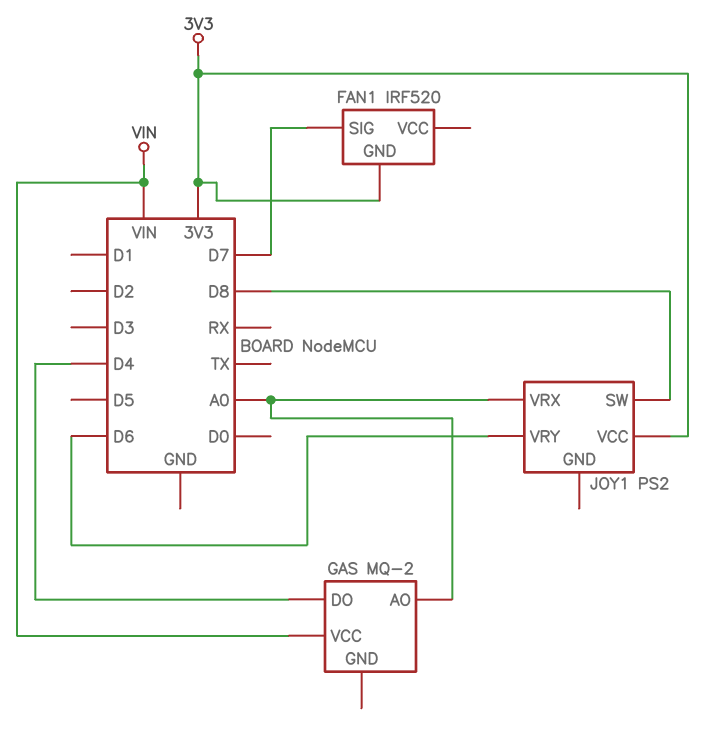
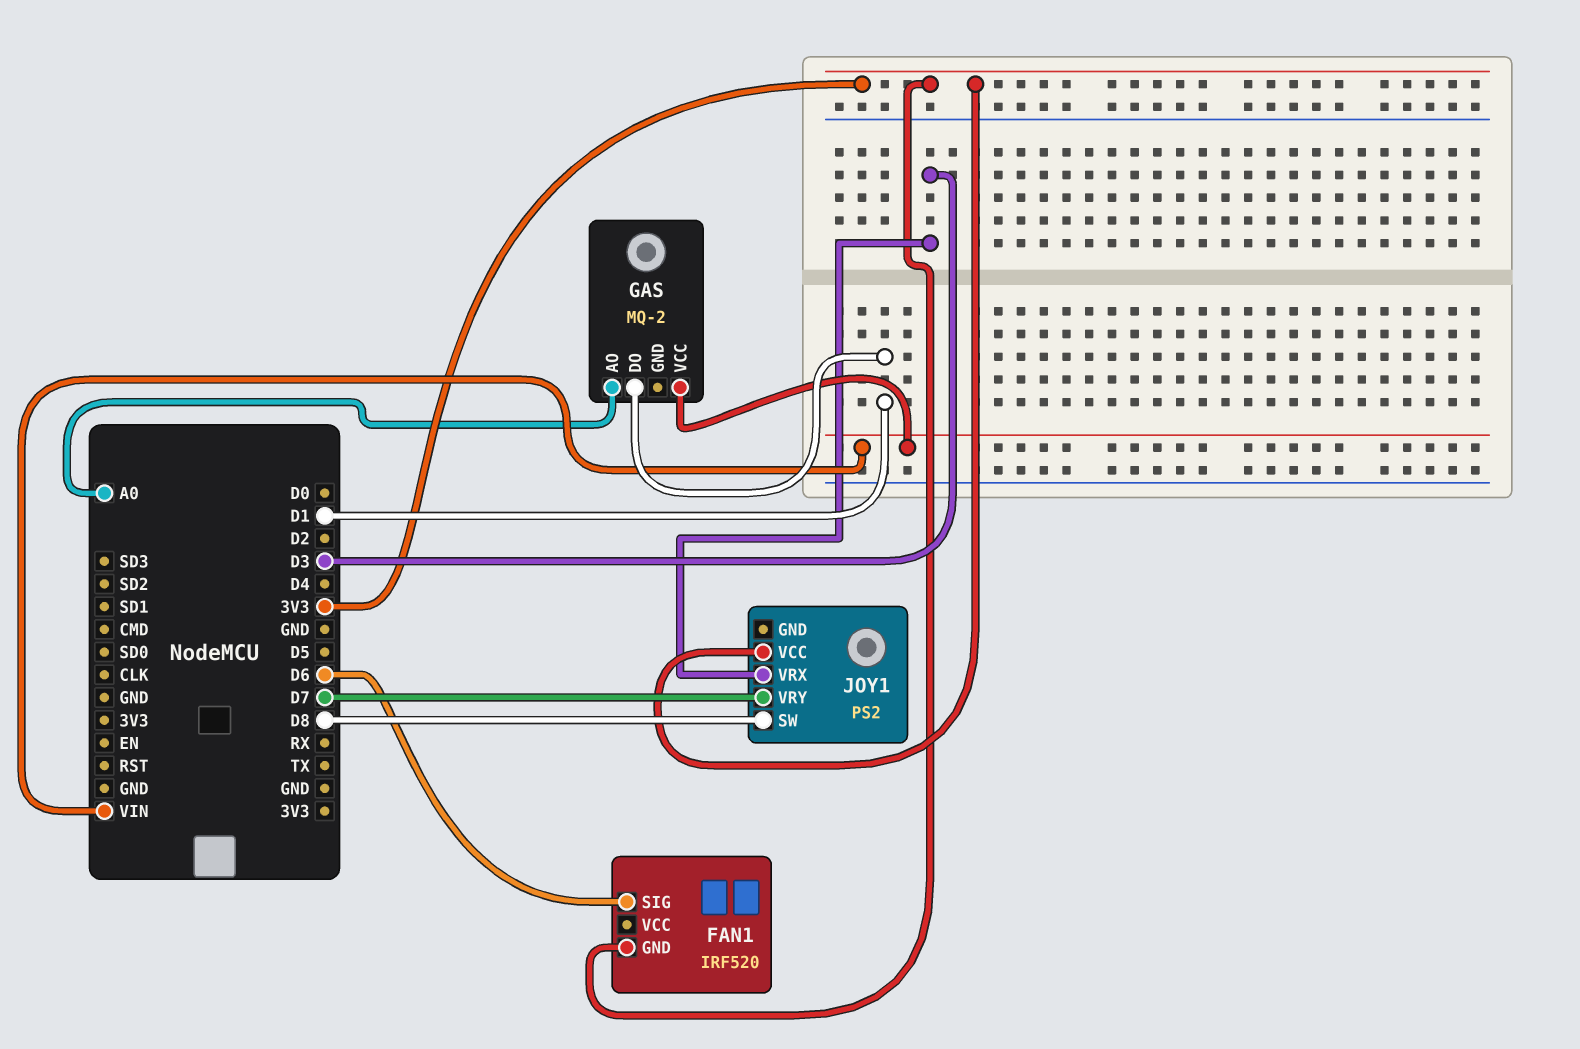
FAN1 pin SIG: D7 -> D6
GAS pin DO: D4 -> D1
JOY1 pin VRX: A0 -> D3
JOY1 pin VRY: D6 -> D7

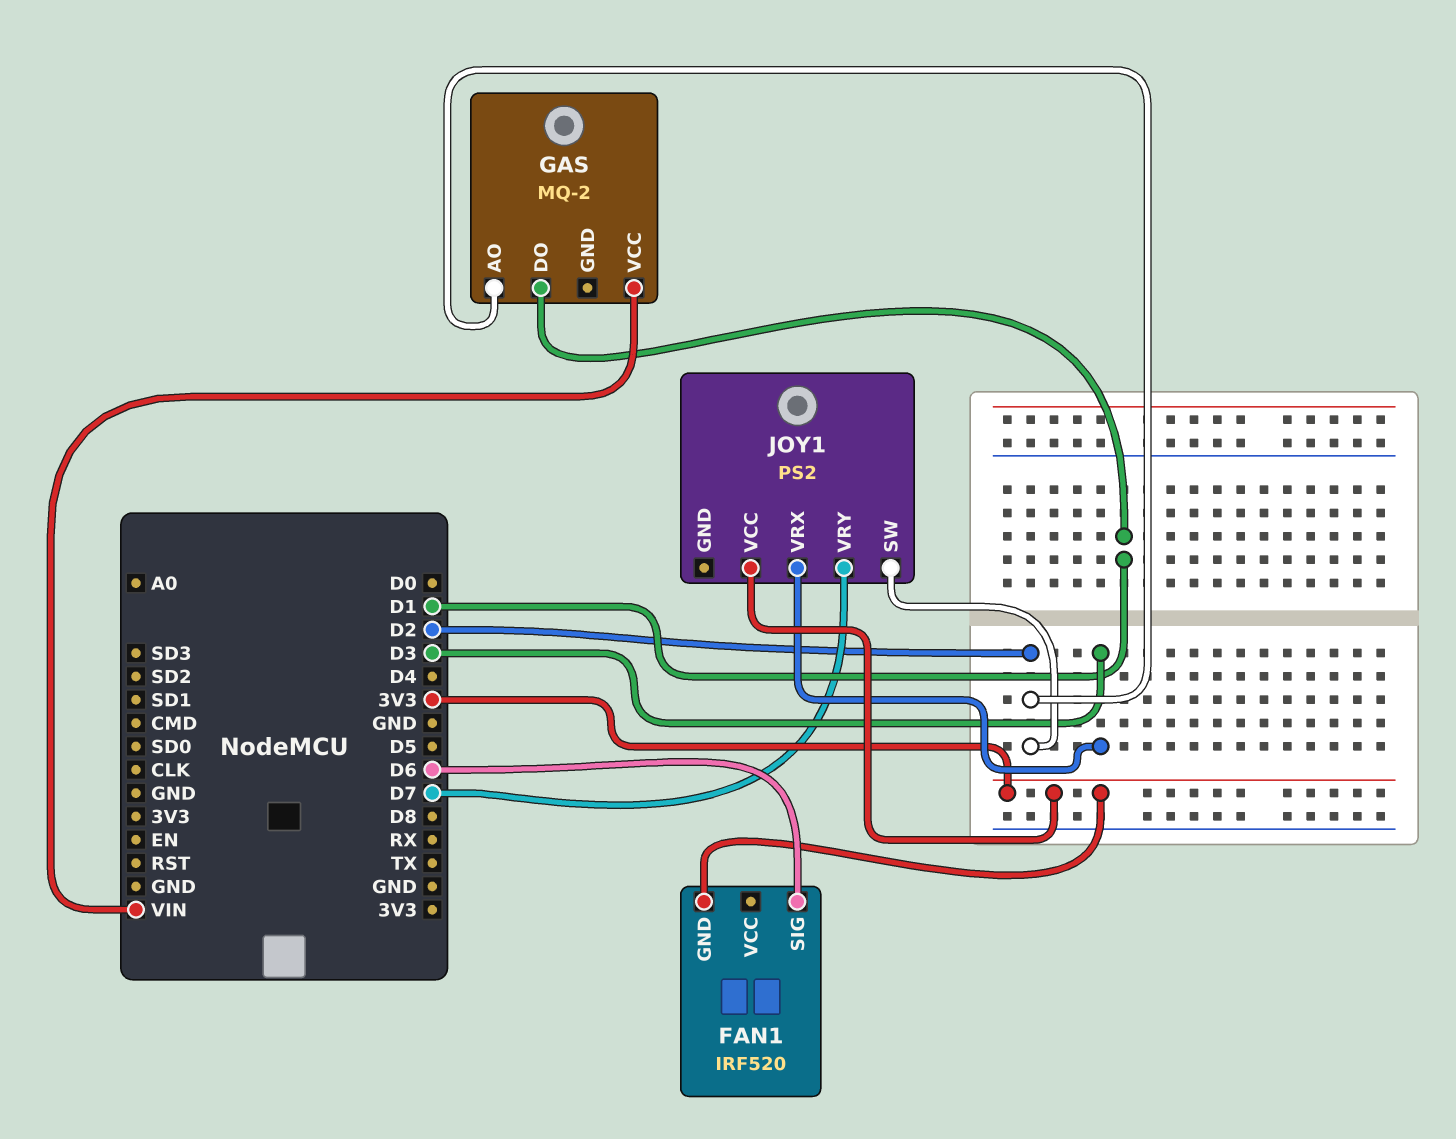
GAS pin AO: A0 -> D2
JOY1 pin SW: D8 -> D2

